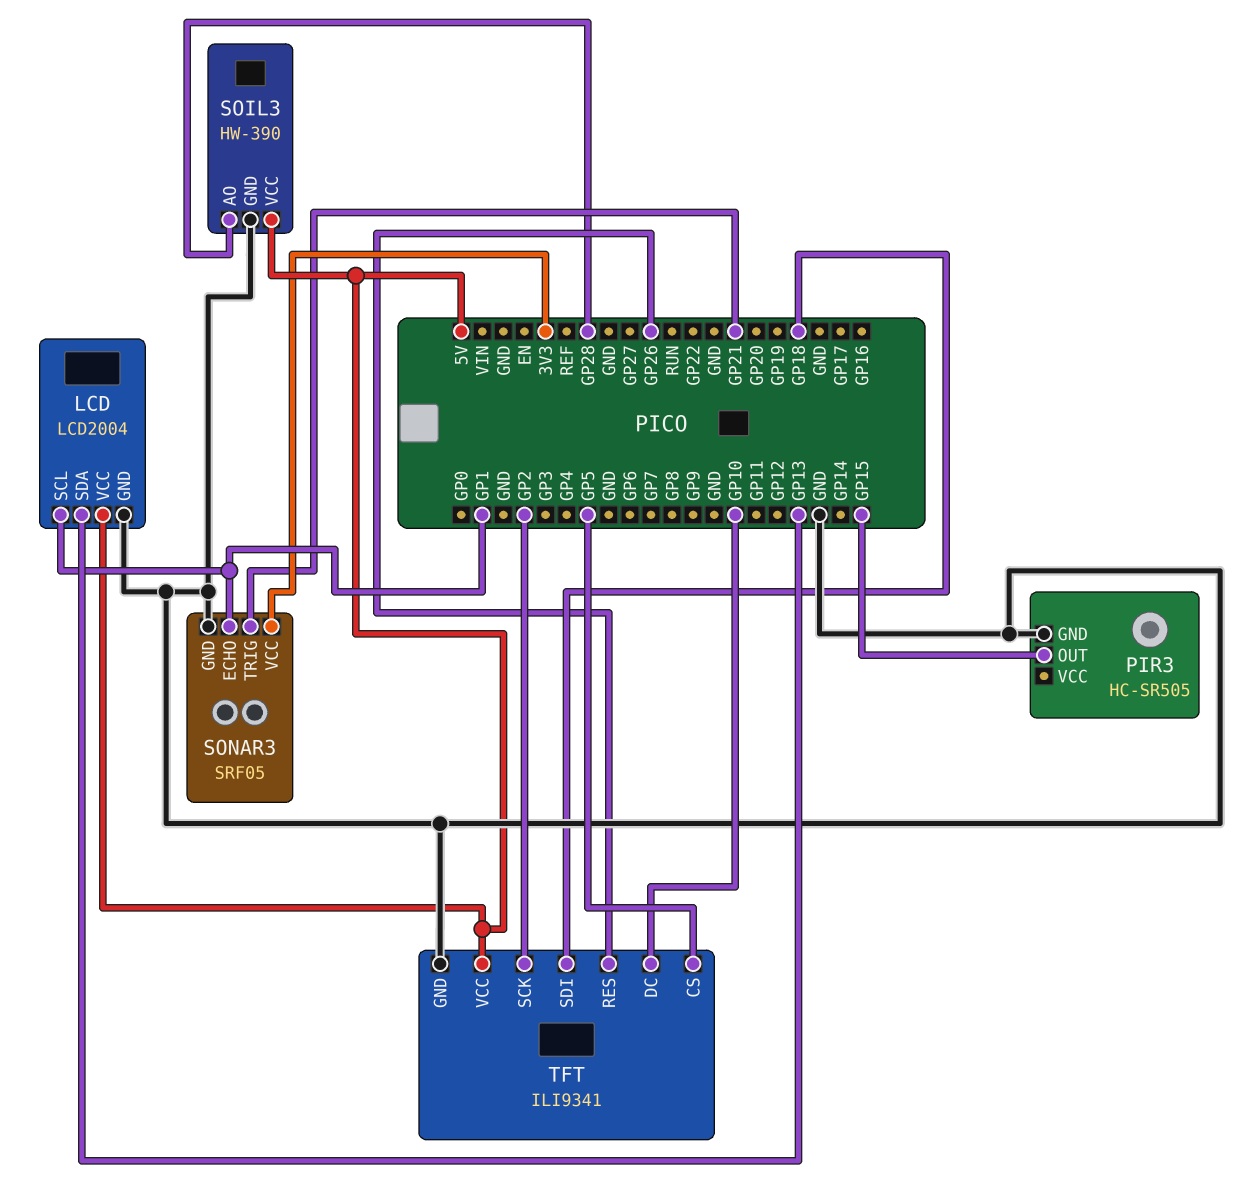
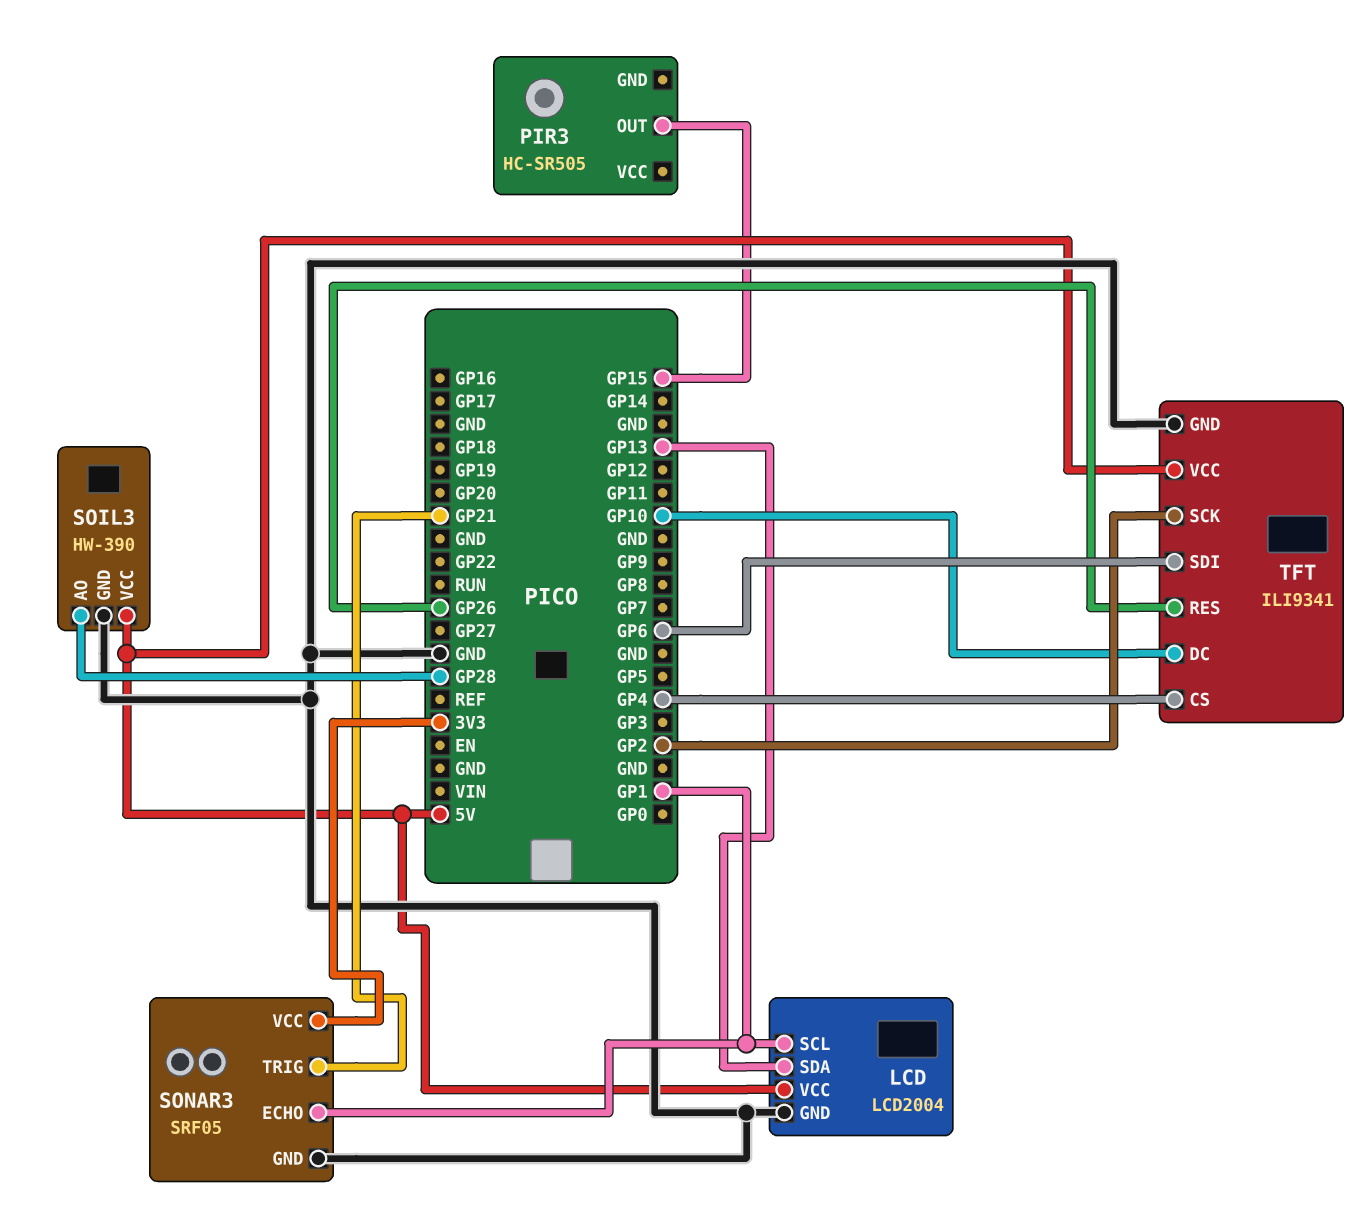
PIR3 pin GND: GND -> none
TFT pin CS: GP5 -> GP4
TFT pin SDI: GP18 -> GP6

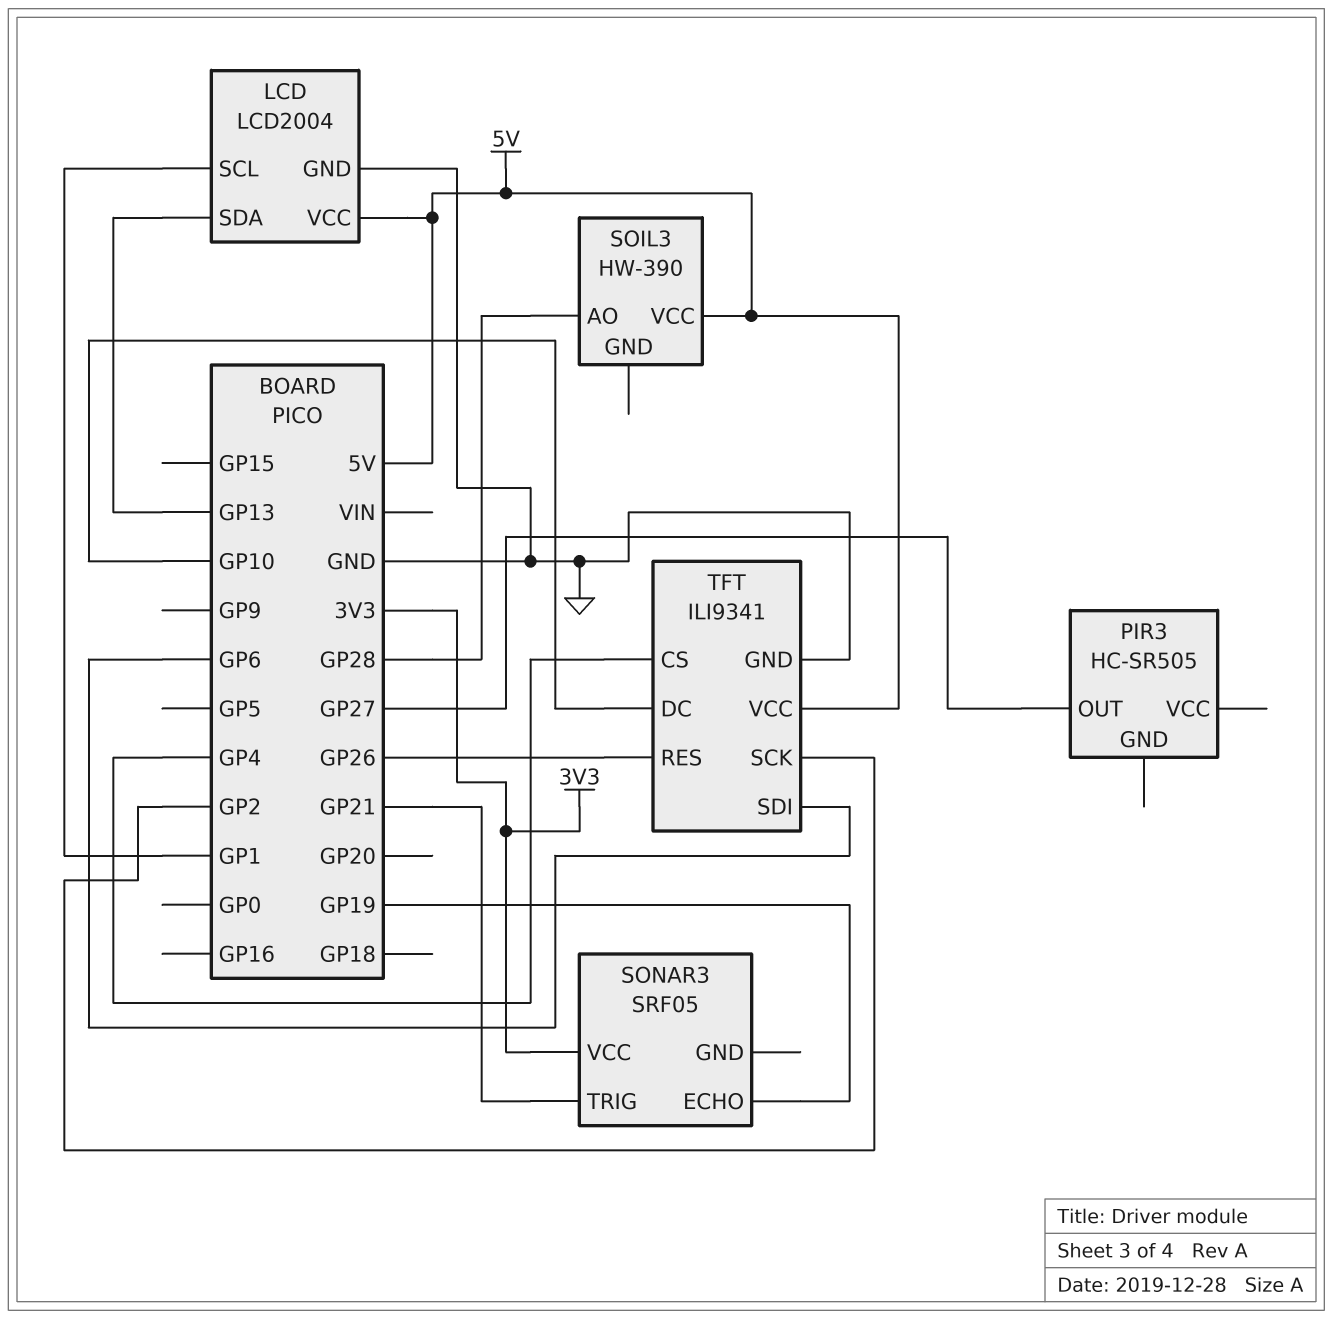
PIR3 pin OUT: GP15 -> GP27
SOIL3 pin GND: GND -> none
SONAR3 pin ECHO: GP1 -> GP19
SONAR3 pin GND: GND -> none

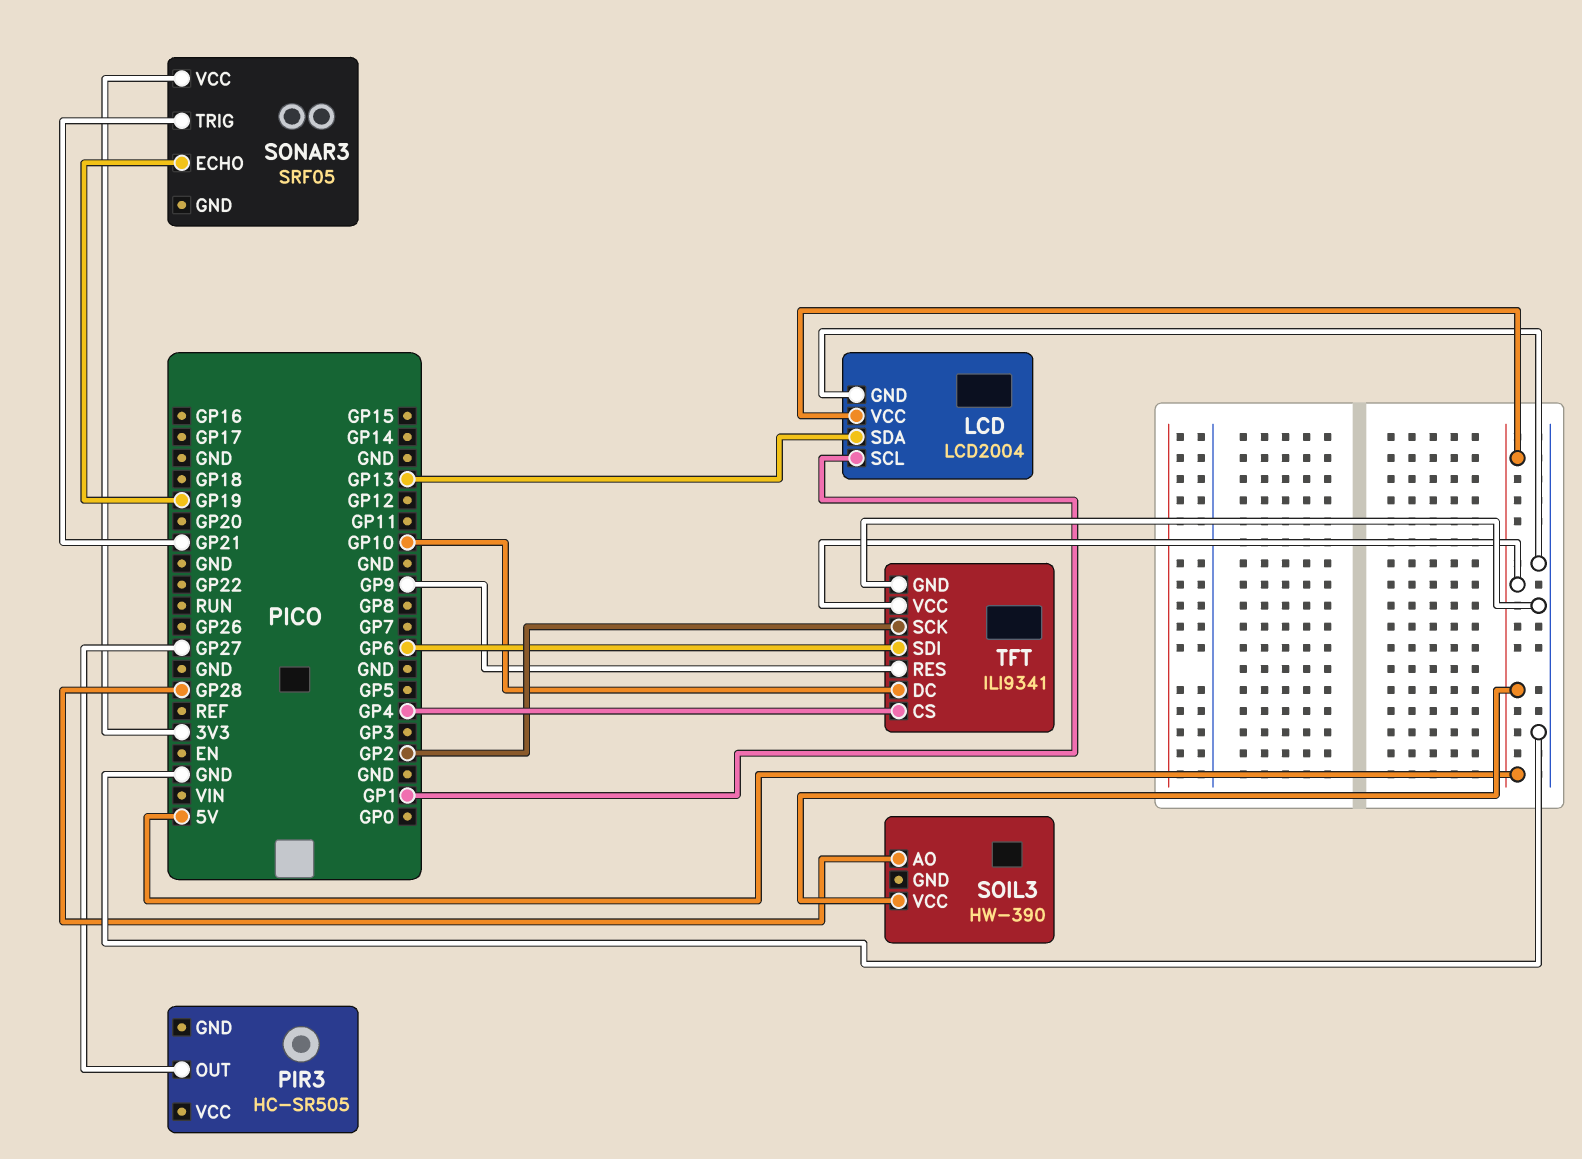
TFT pin RES: GP26 -> GP9

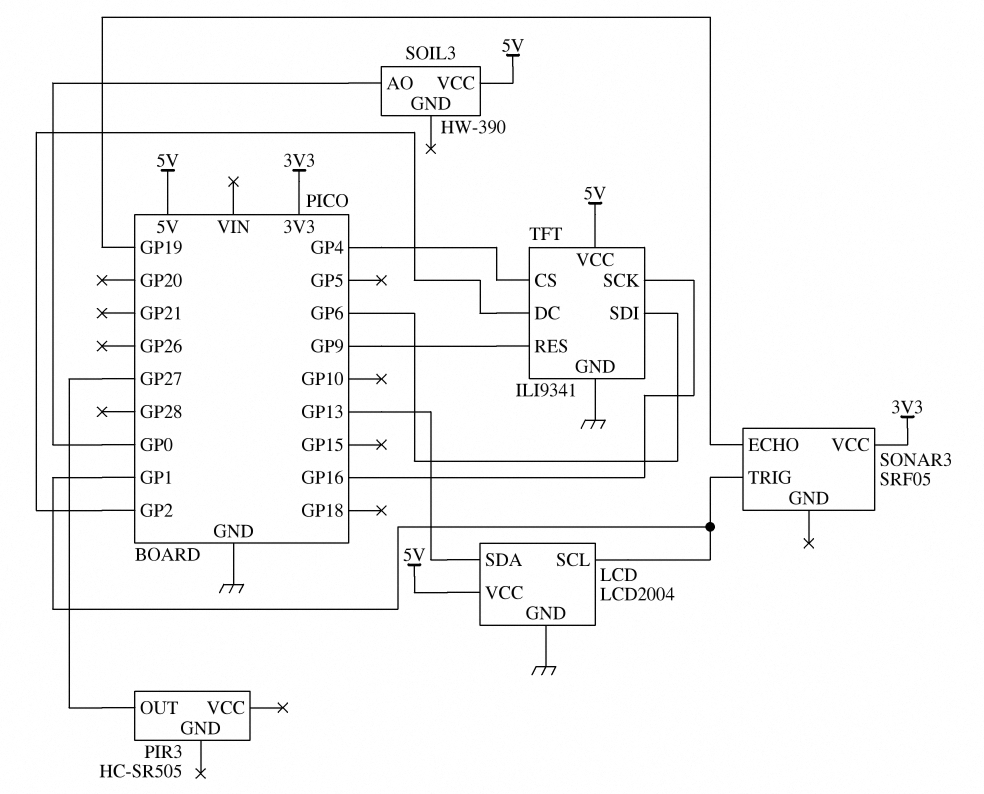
SOIL3 pin AO: GP28 -> GP0
SONAR3 pin TRIG: GP21 -> GP1
TFT pin DC: GP10 -> GP2
TFT pin SCK: GP2 -> GP16

